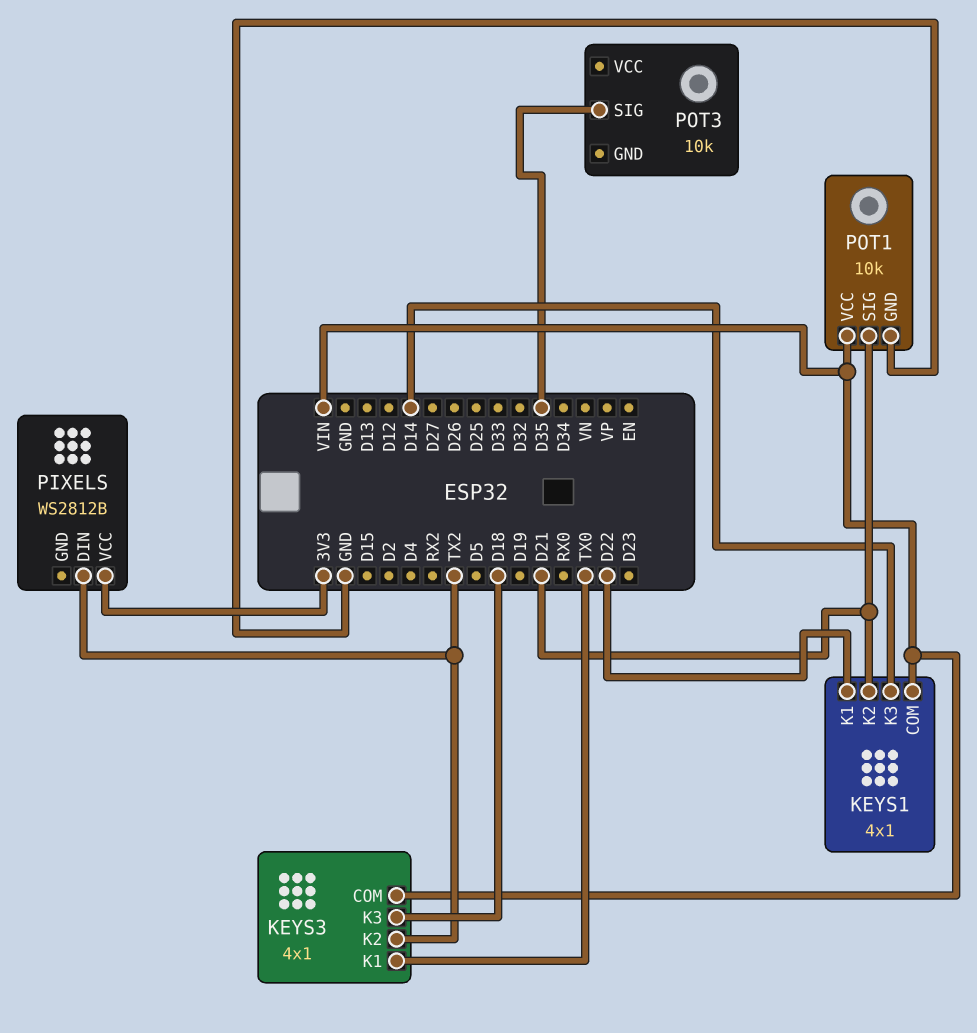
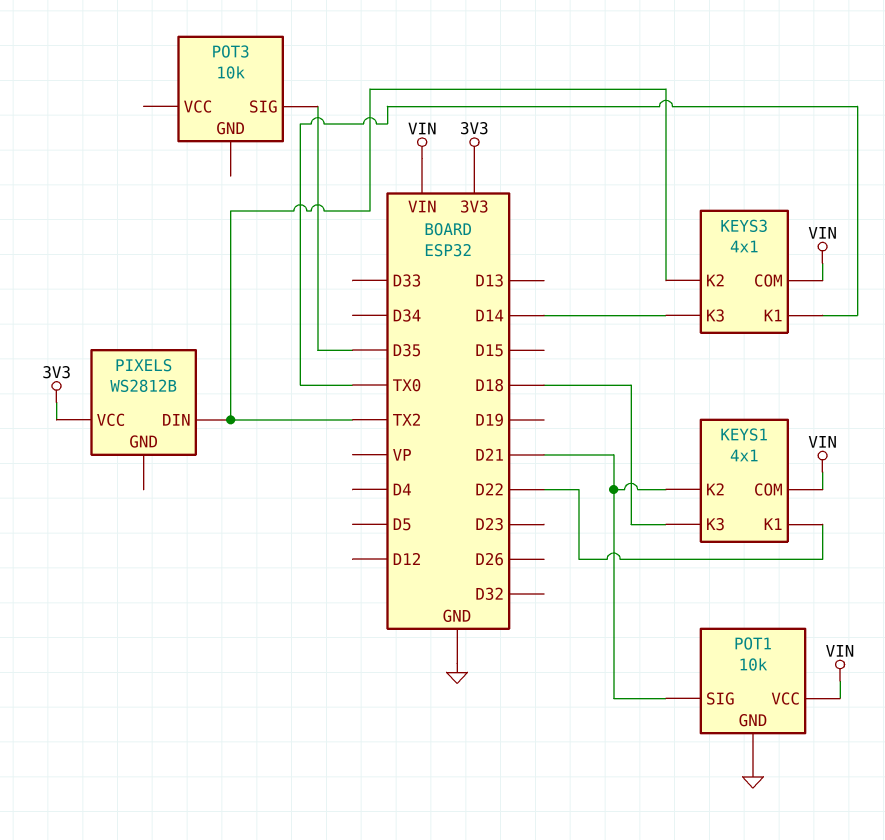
KEYS1 pin K3: D14 -> D18
KEYS3 pin K3: D18 -> D14

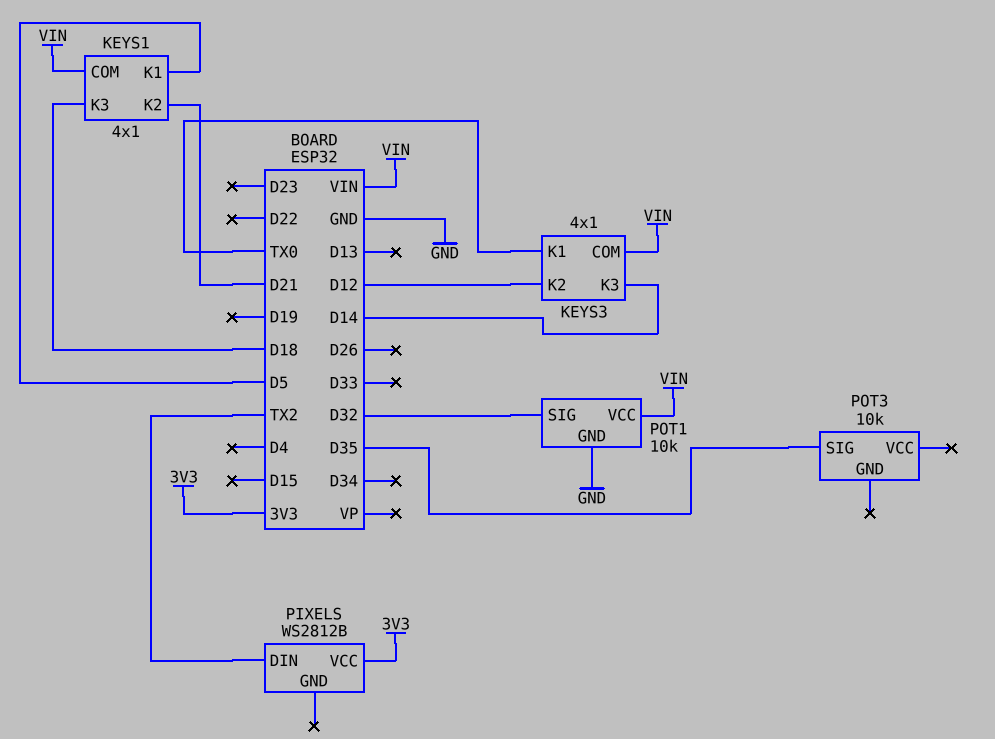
KEYS1 pin K1: D22 -> D5
KEYS3 pin K2: TX2 -> D12
POT1 pin SIG: D21 -> D32

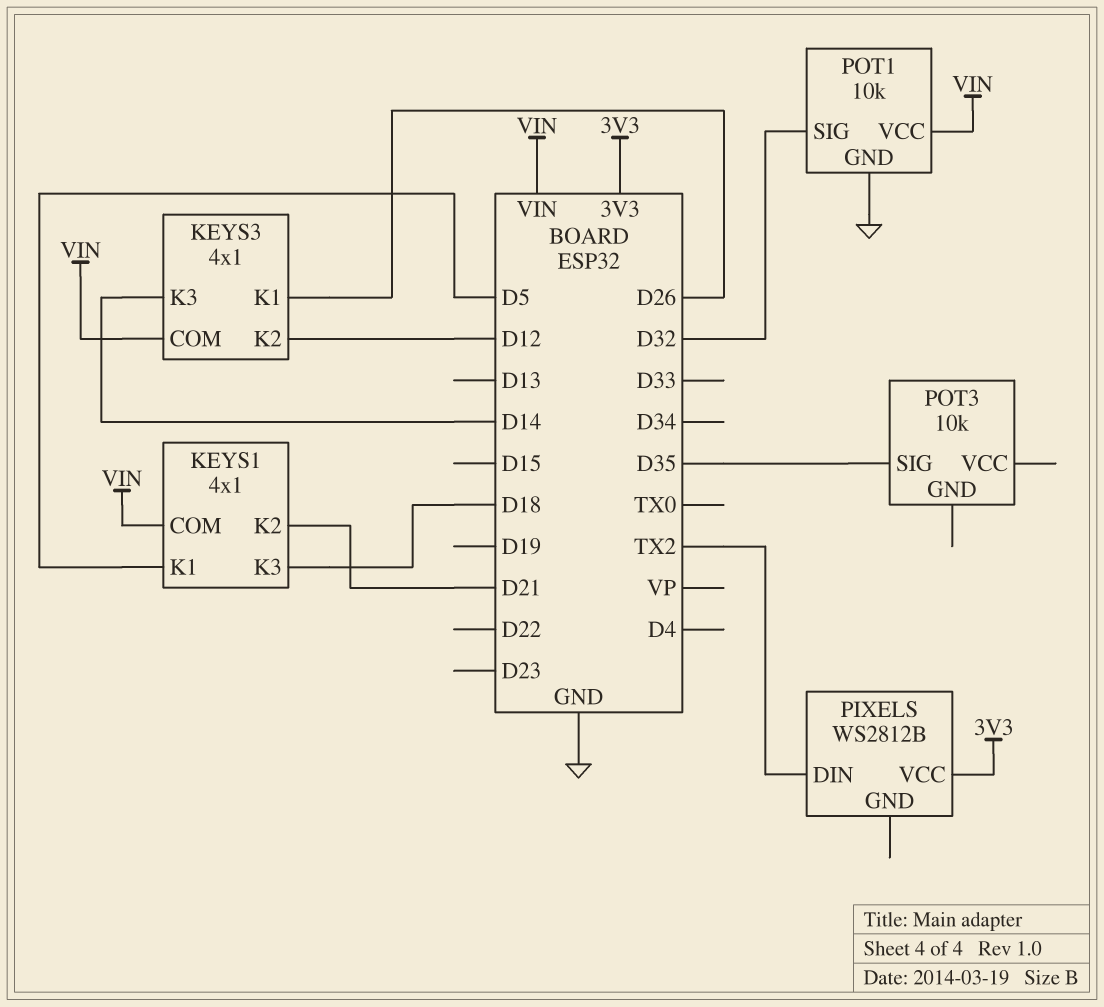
KEYS3 pin K1: TX0 -> D26

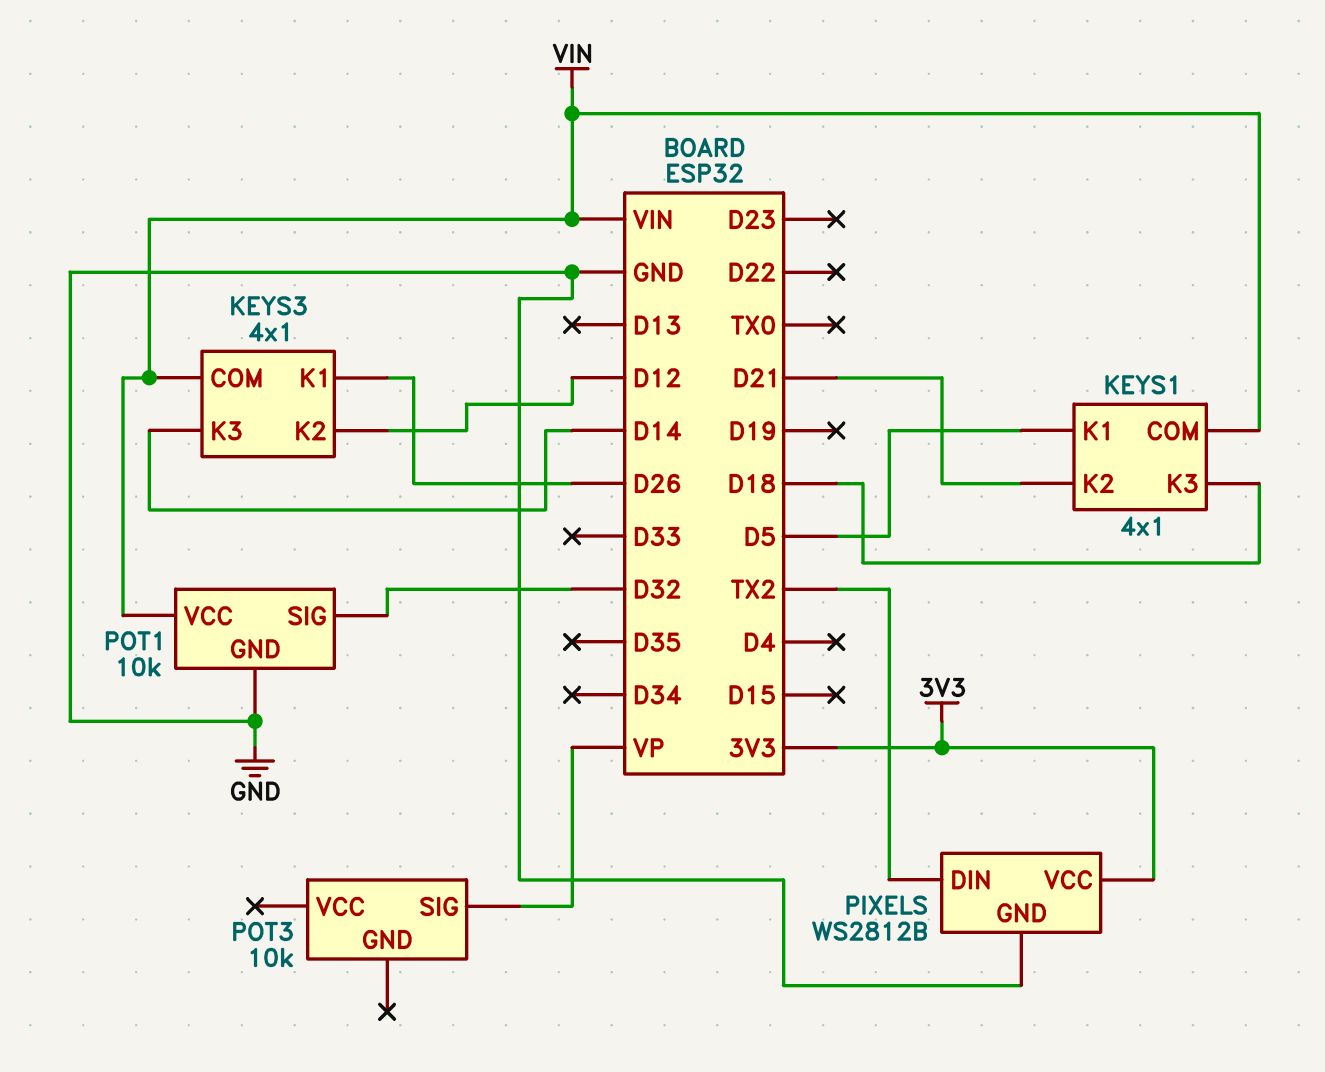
PIXELS pin GND: none -> GND
POT3 pin SIG: D35 -> VP

